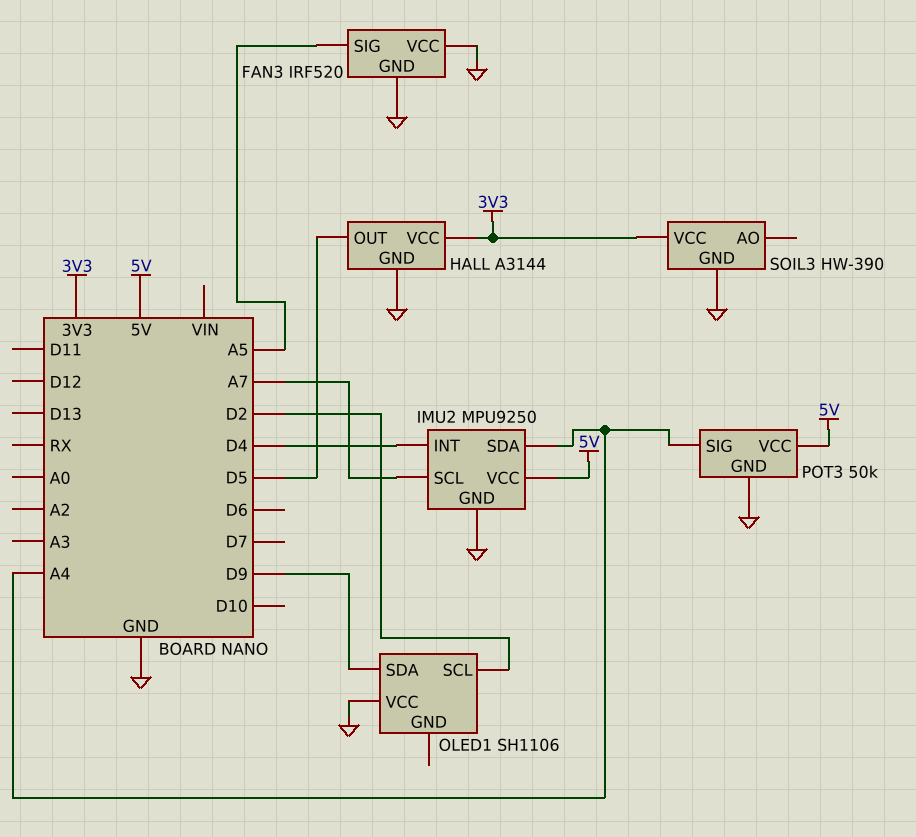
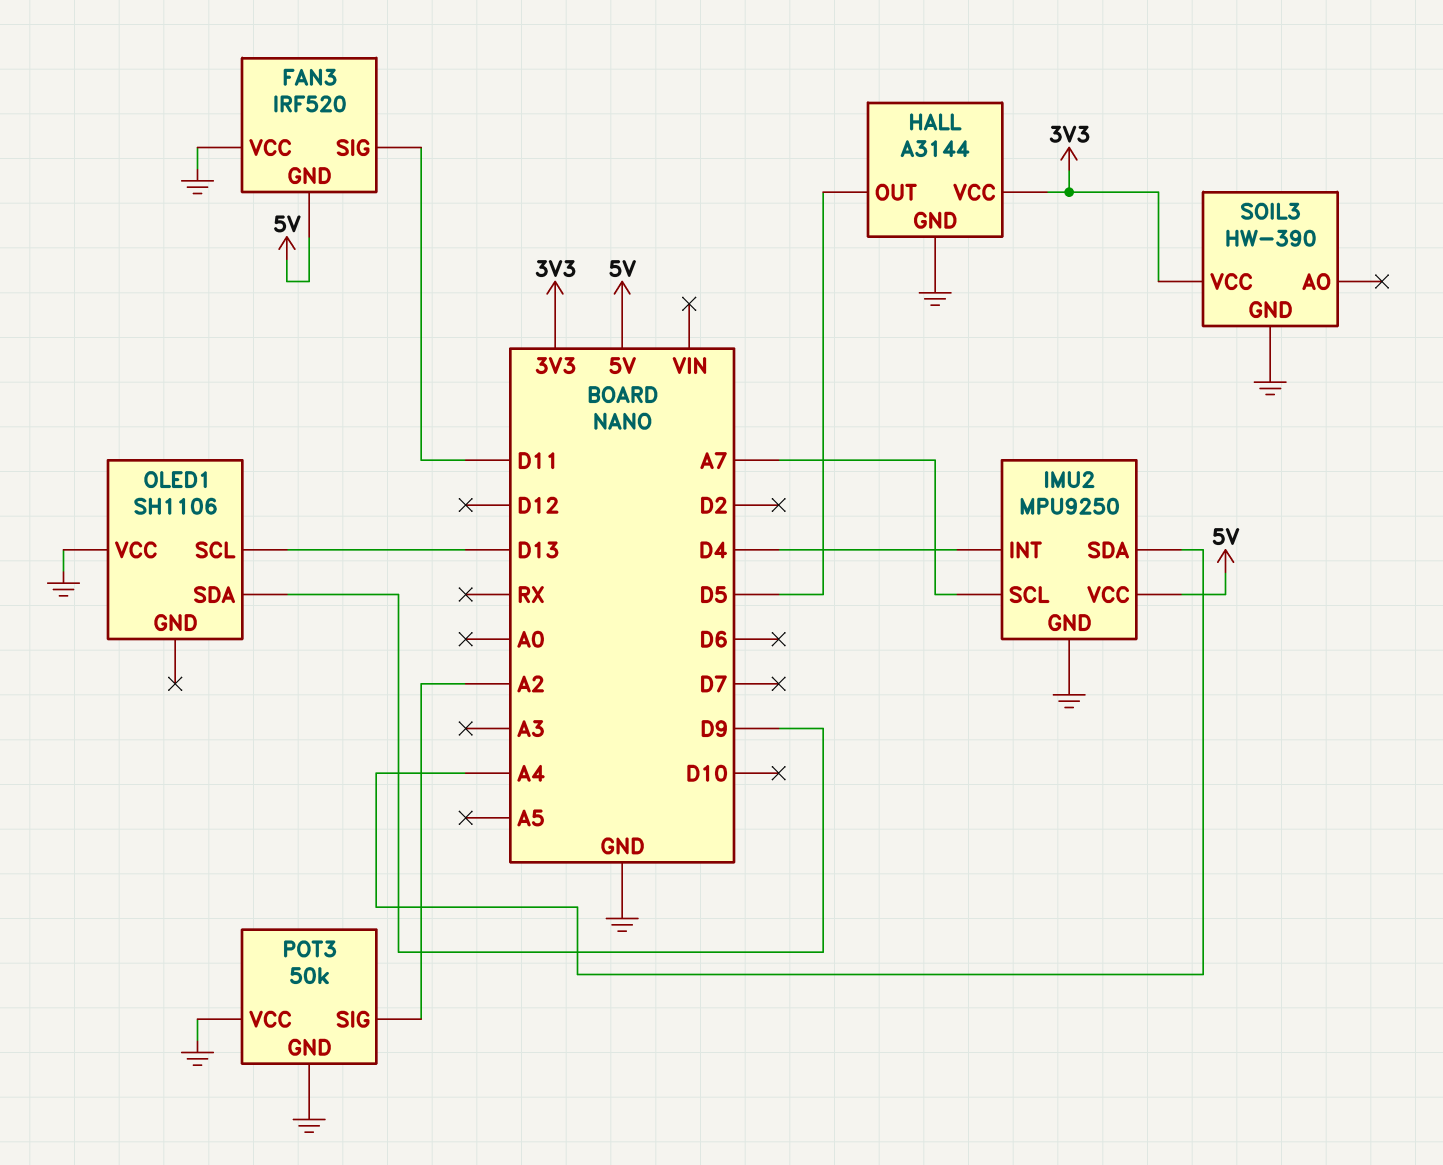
FAN3 pin GND: GND -> 5V
FAN3 pin SIG: A5 -> D11
OLED1 pin SCL: D2 -> D13
POT3 pin SIG: A4 -> A2
POT3 pin VCC: 5V -> GND

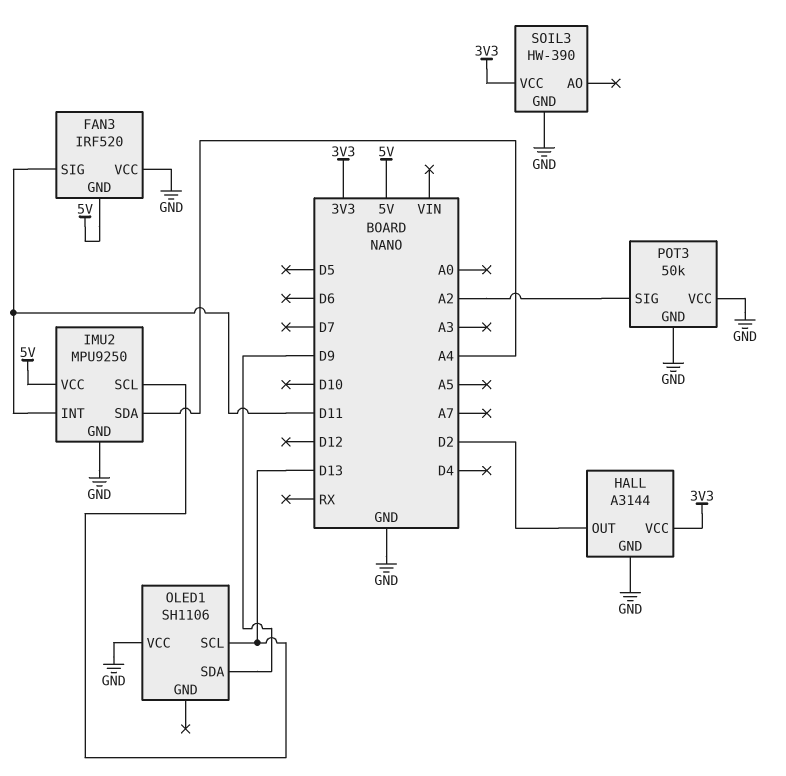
HALL pin OUT: D5 -> D2
IMU2 pin INT: D4 -> D11
IMU2 pin SCL: A7 -> D13

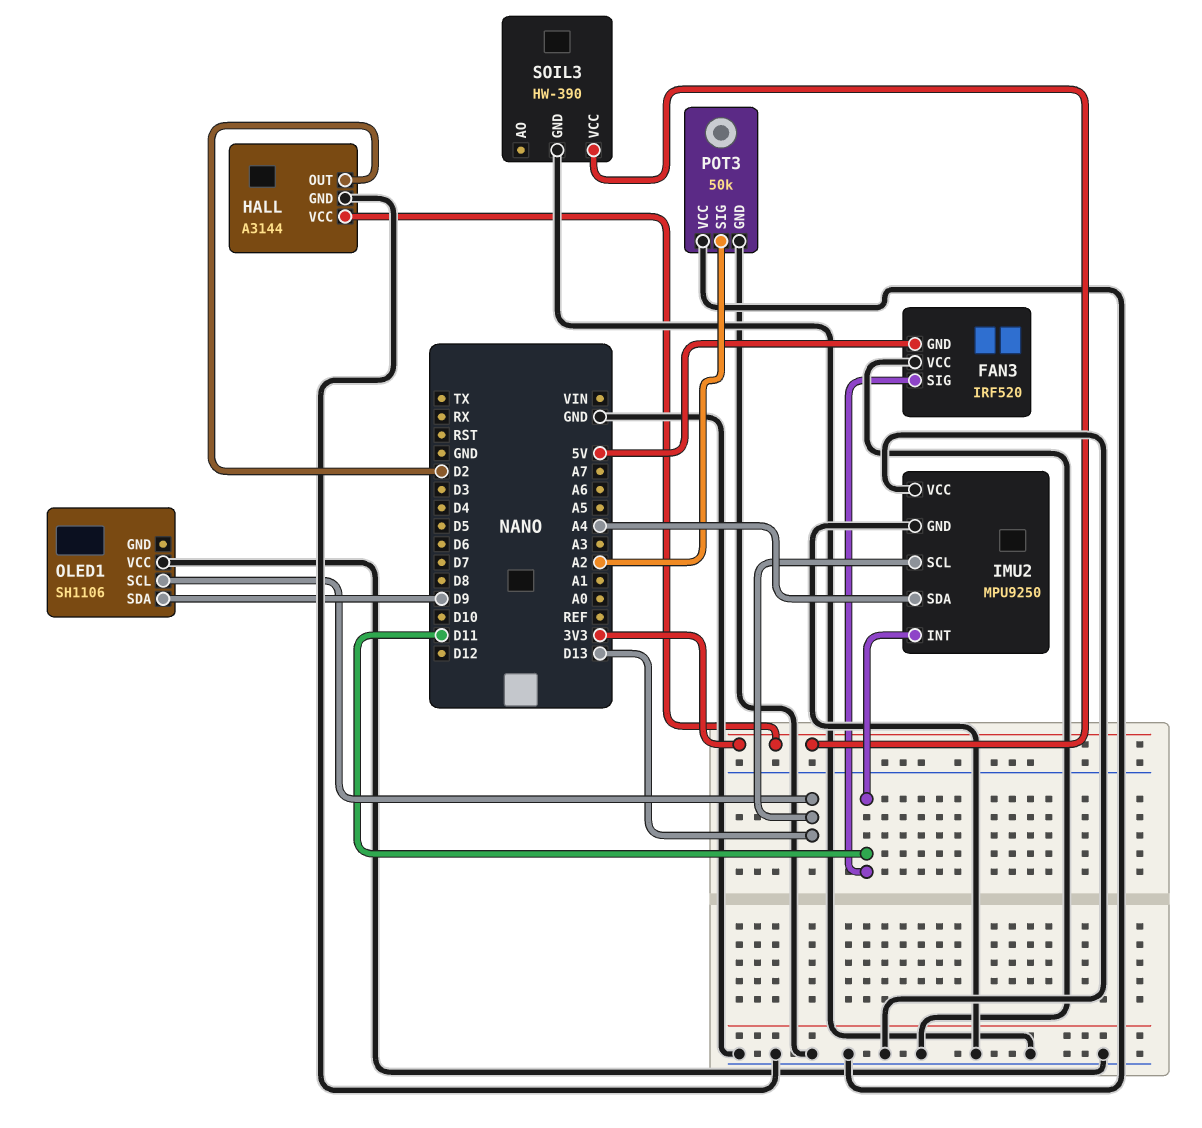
IMU2 pin VCC: 5V -> GND

